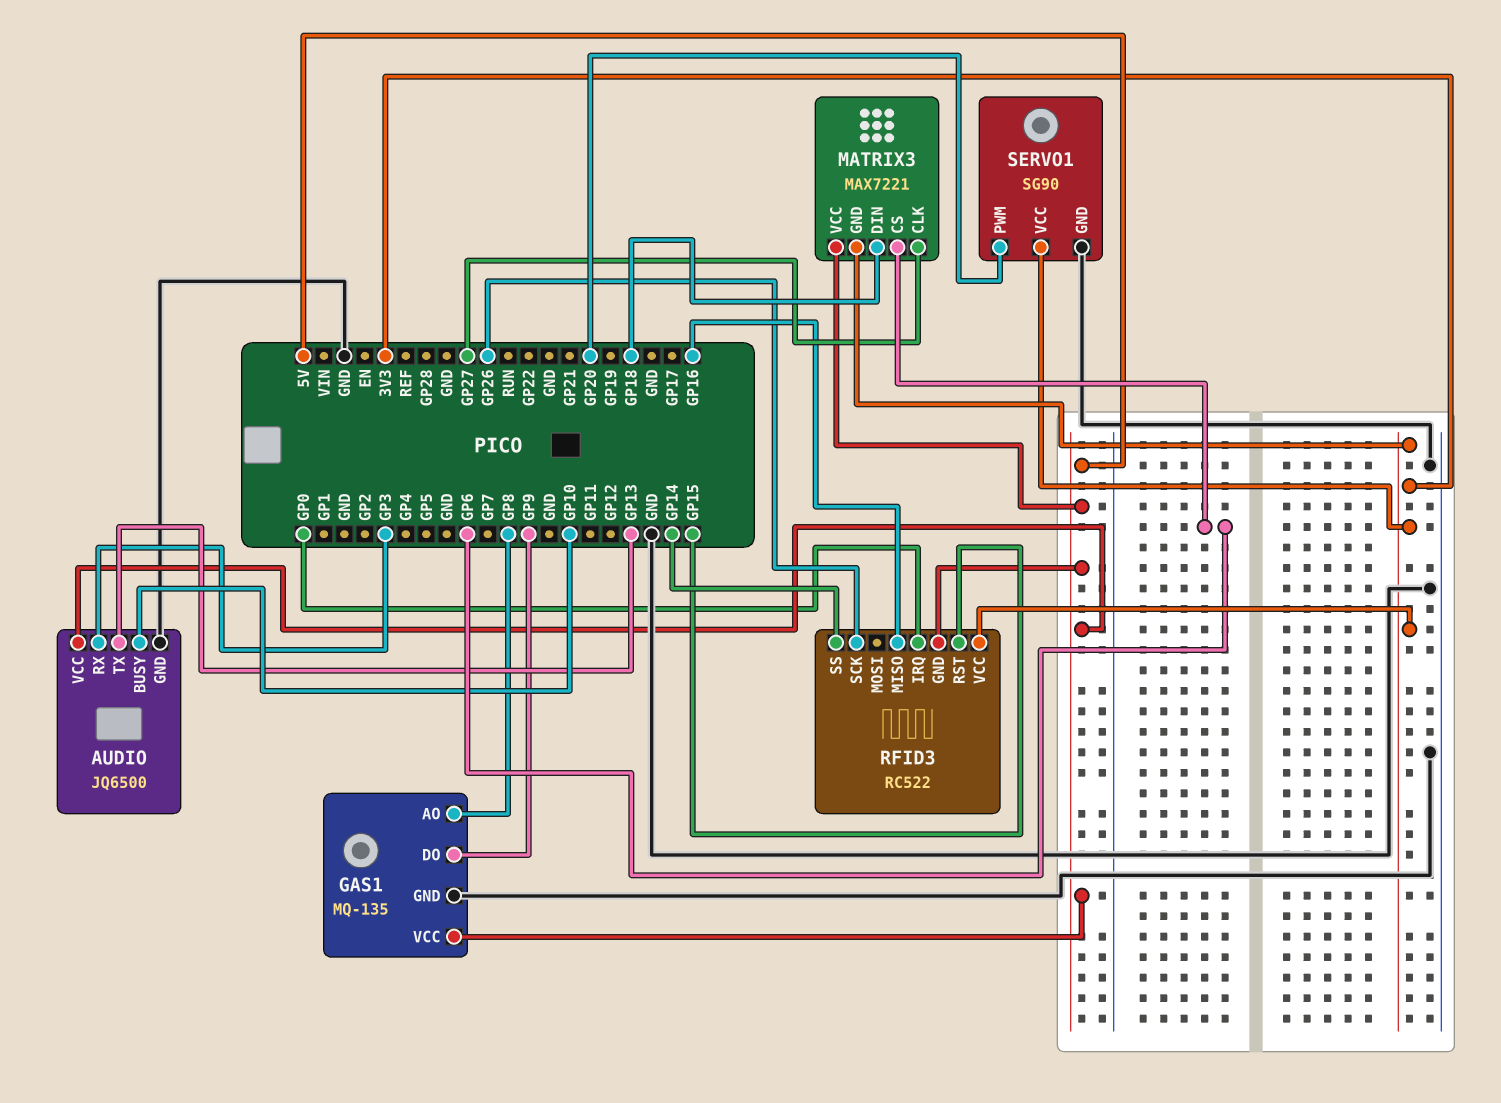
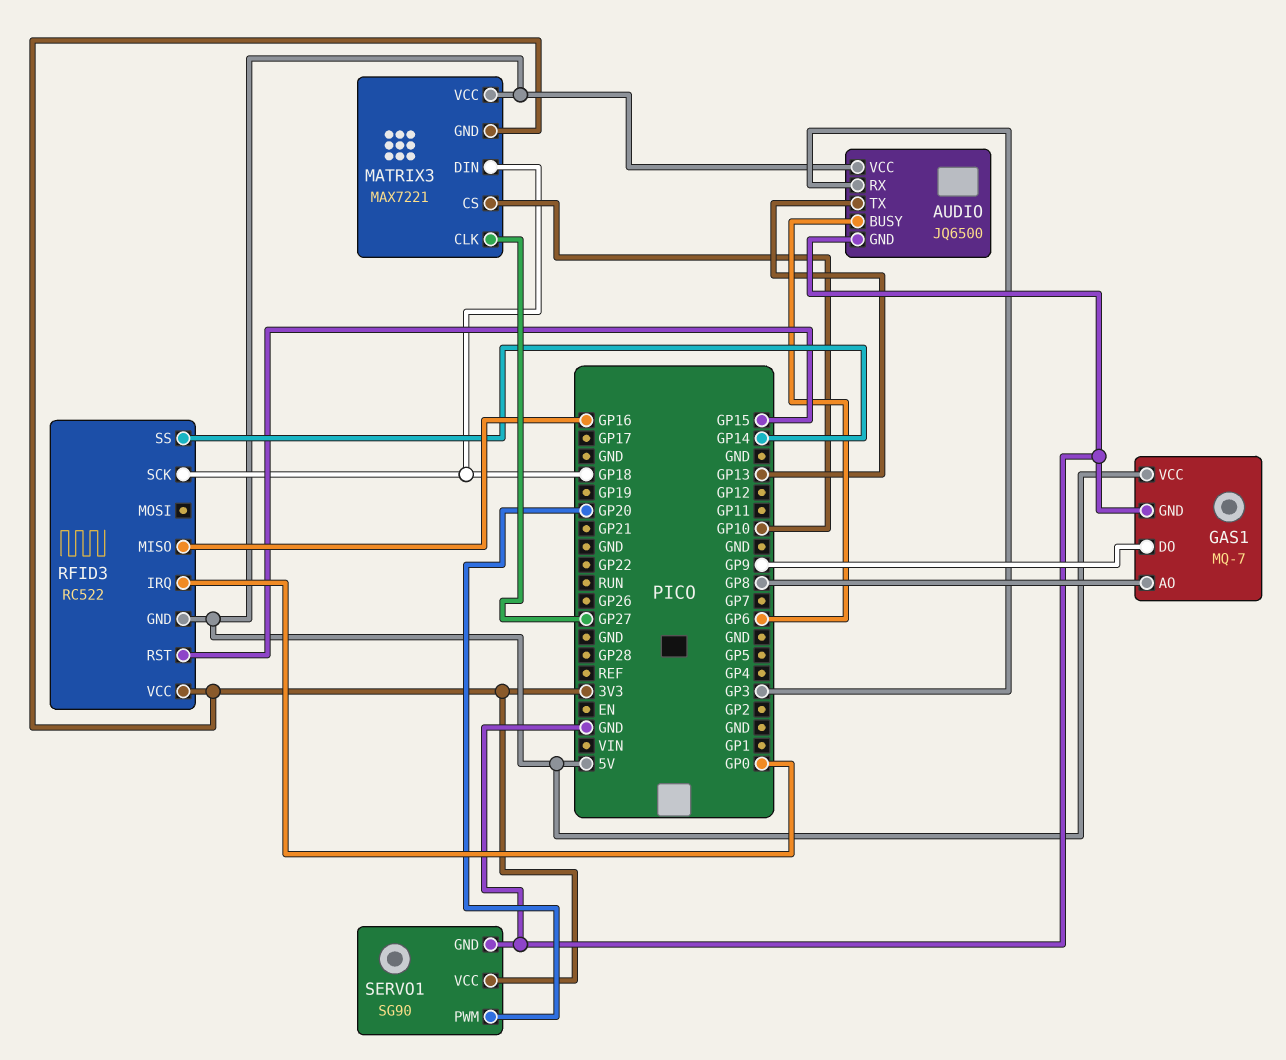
AUDIO pin BUSY: GP10 -> GP6
GAS1: MQ-135 -> MQ-7
MATRIX3 pin CS: GP6 -> GP10
RFID3 pin SCK: GP26 -> GP18

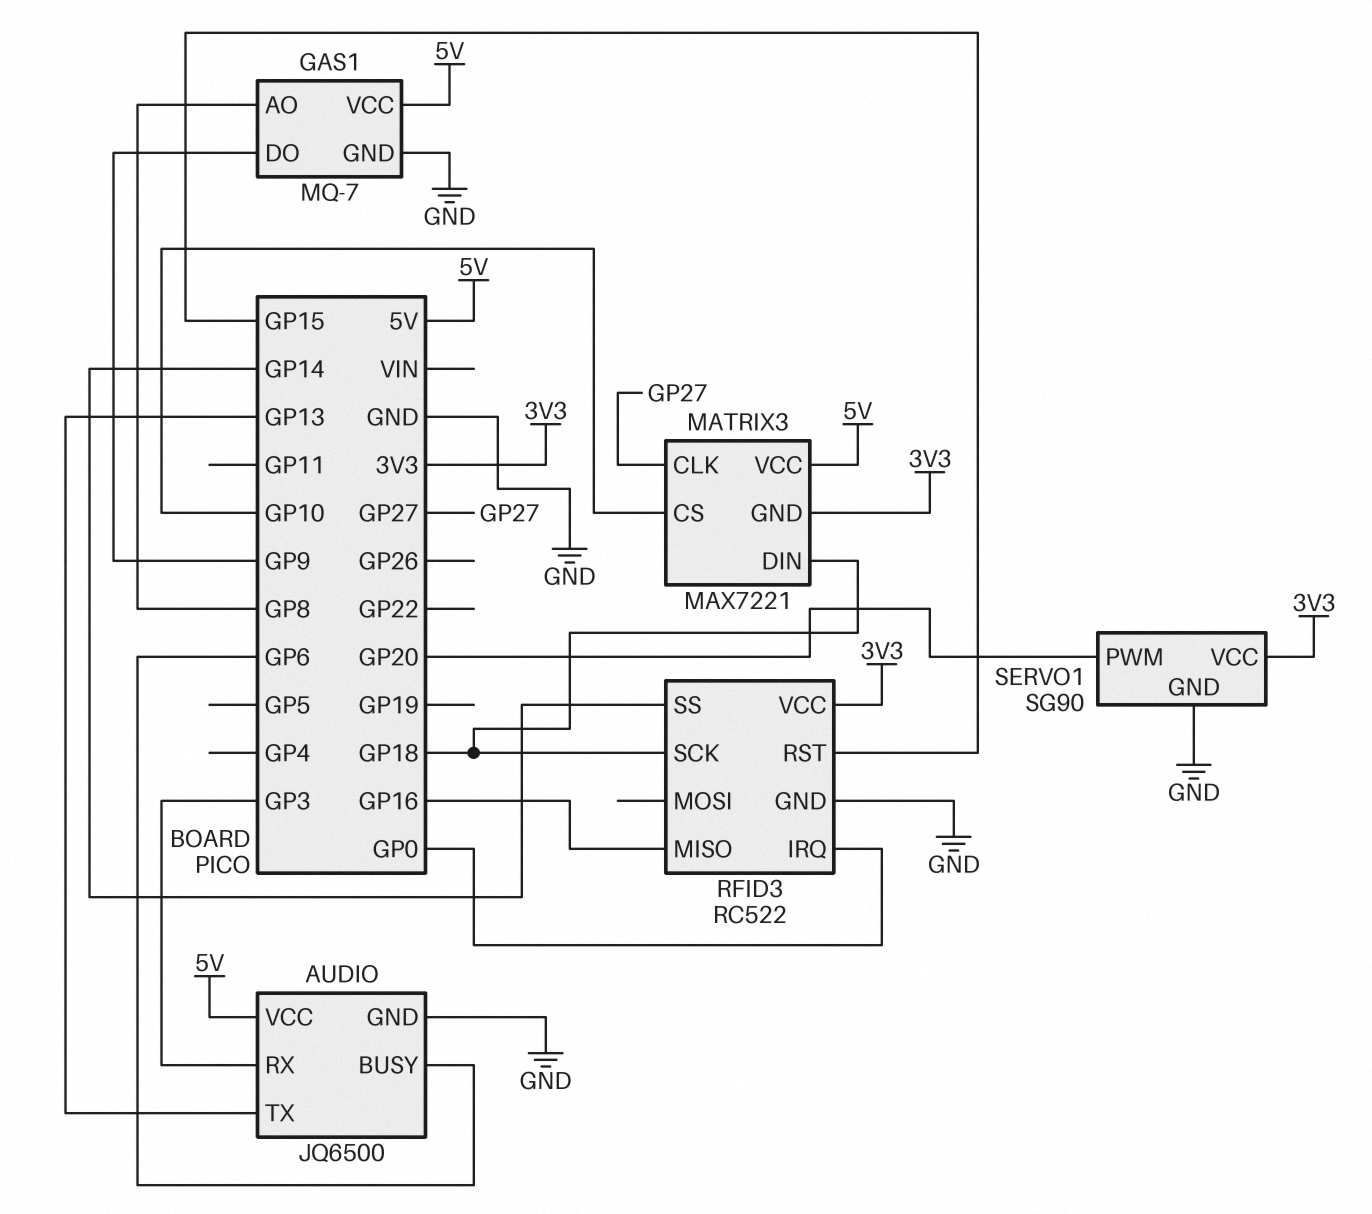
RFID3 pin GND: 5V -> GND

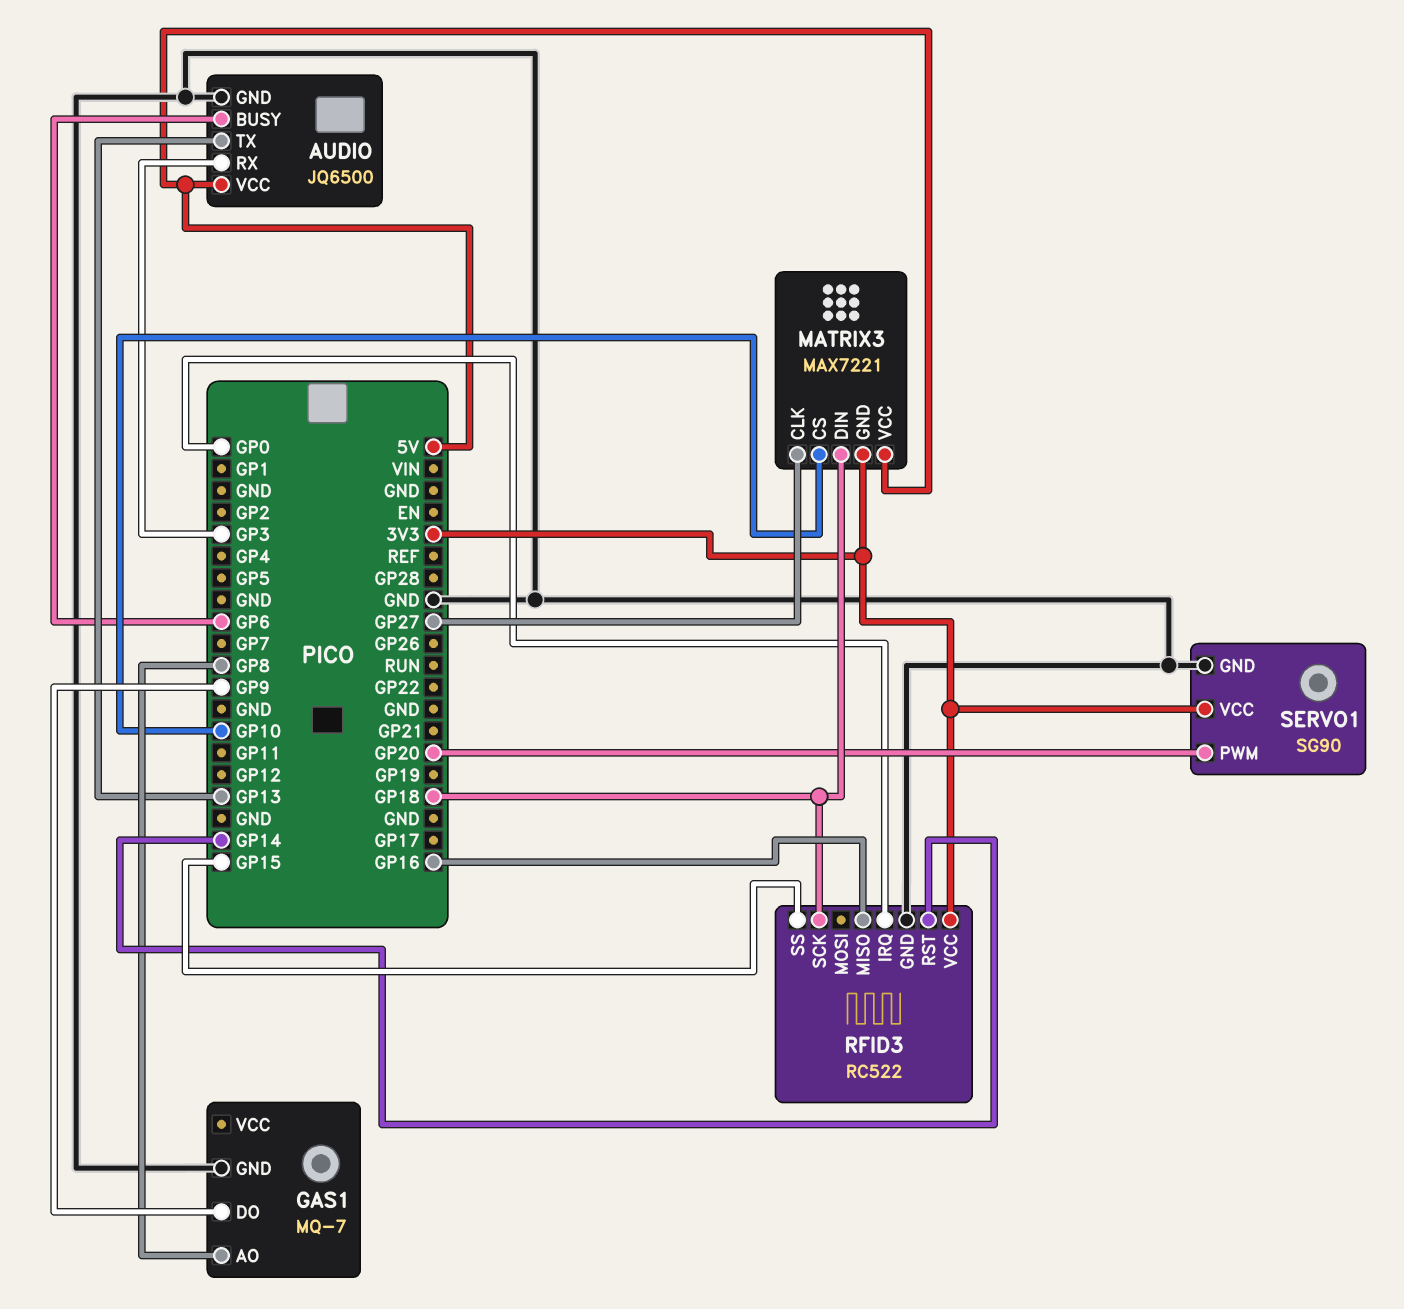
GAS1 pin VCC: 5V -> none
RFID3 pin RST: GP15 -> GP14
RFID3 pin SS: GP14 -> GP15

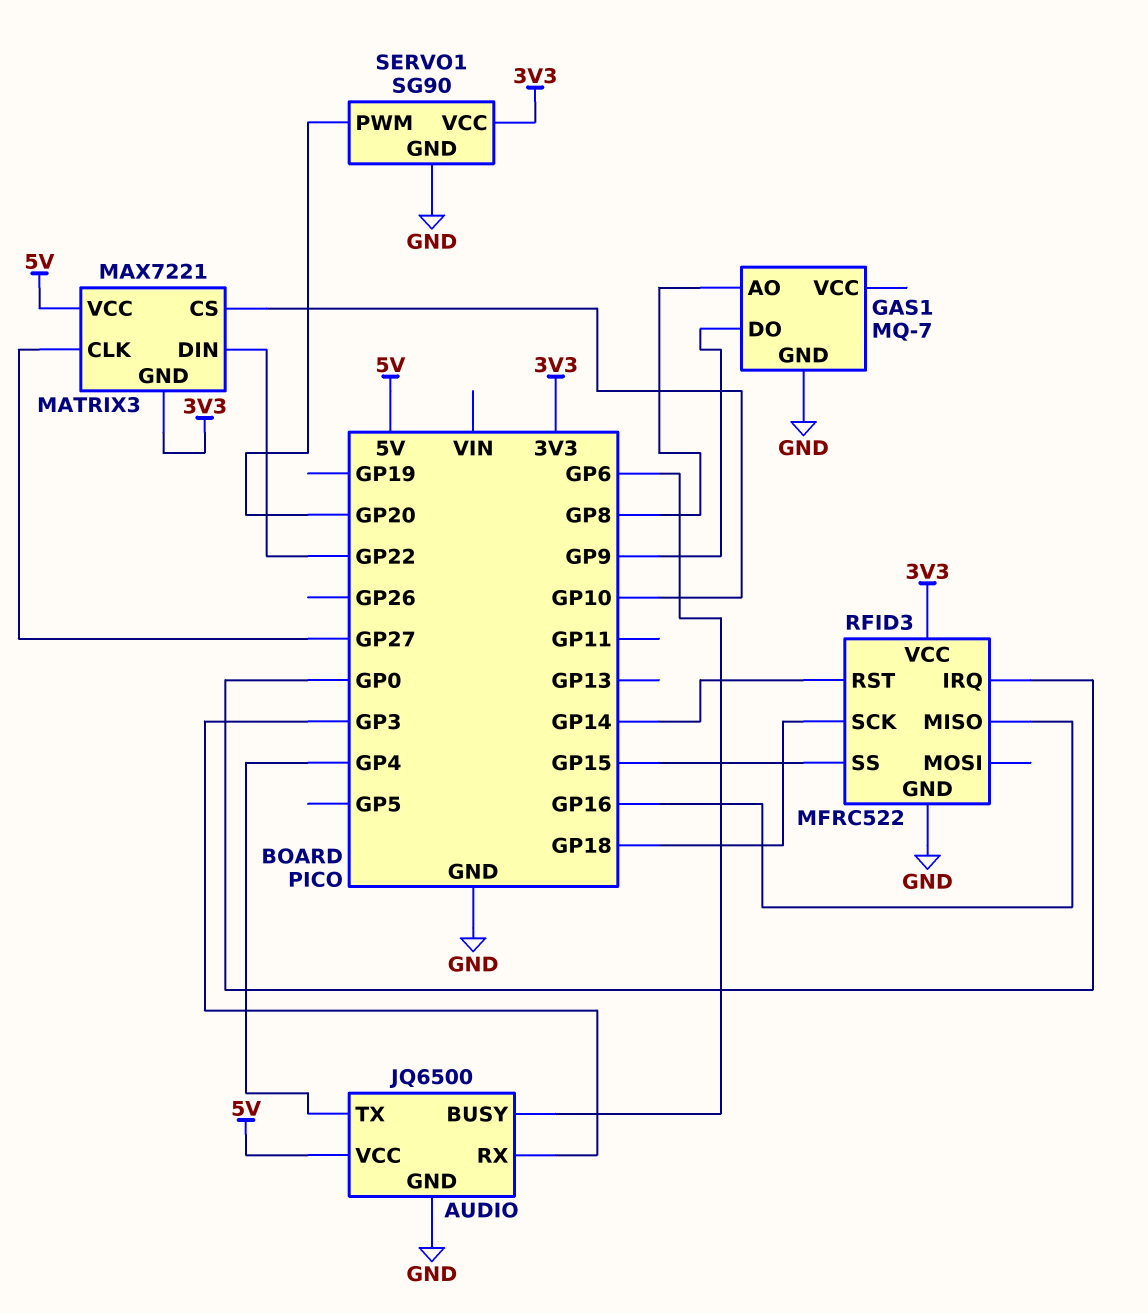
AUDIO pin TX: GP13 -> GP4
MATRIX3 pin DIN: GP18 -> GP22
RFID3: RC522 -> MFRC522

